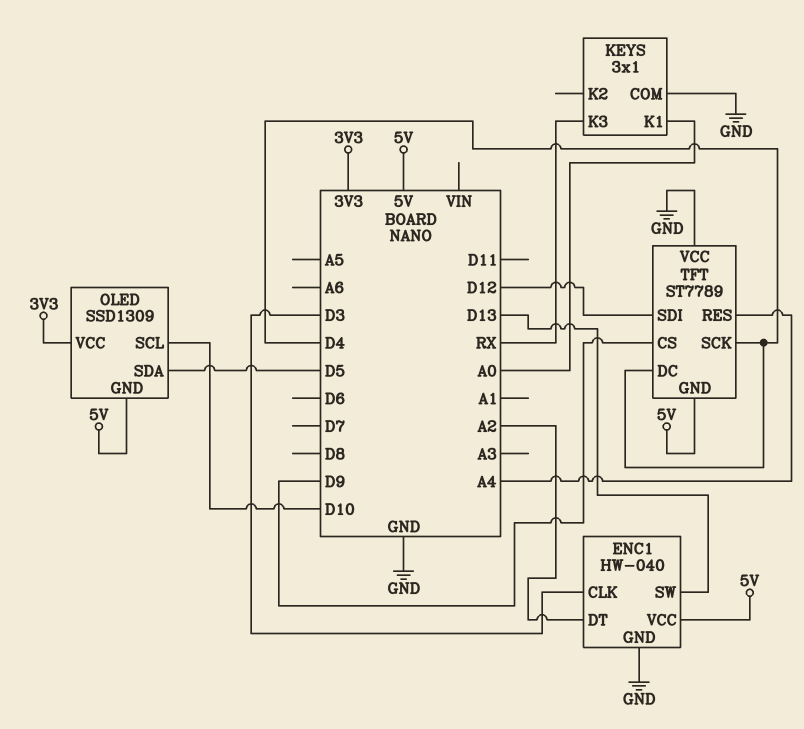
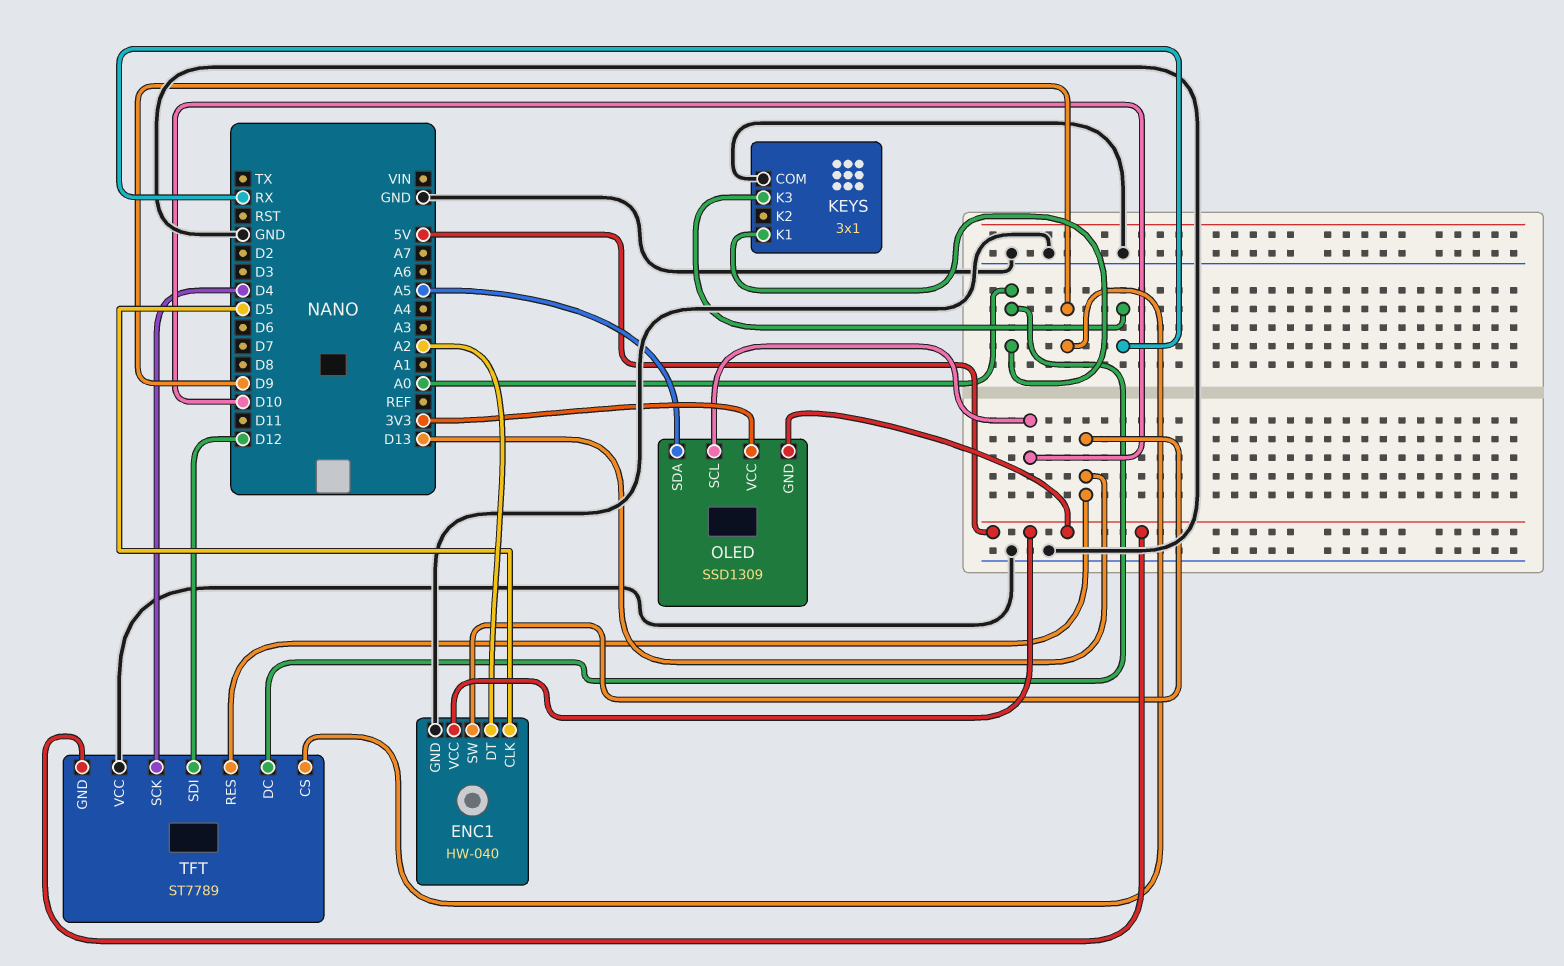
ENC1 pin CLK: D3 -> D5
OLED pin SDA: D5 -> A5
TFT pin DC: D4 -> A0
TFT pin RES: A4 -> D13

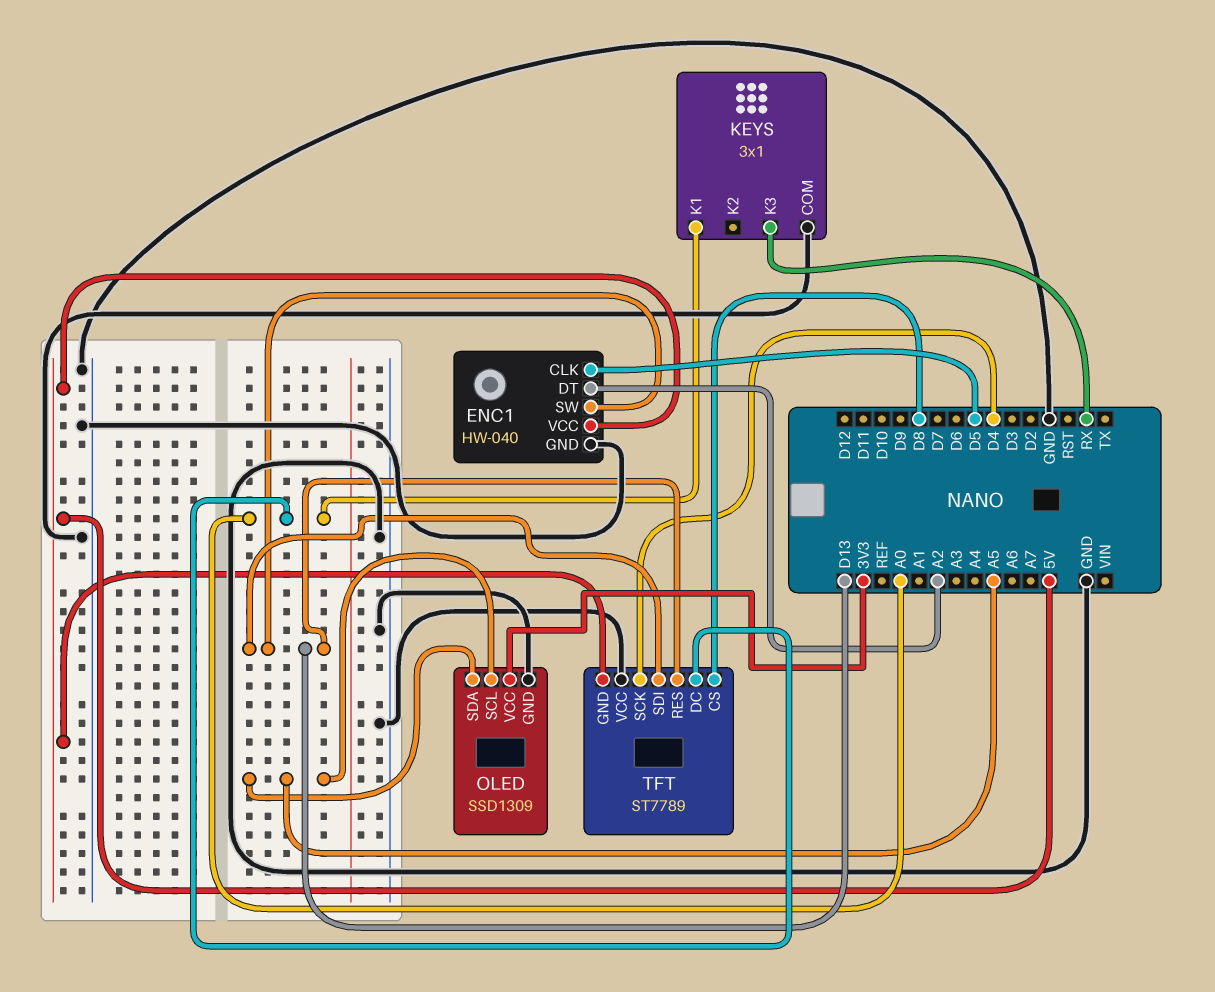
OLED pin GND: 5V -> GND
OLED pin SCL: D10 -> A5
TFT pin CS: D9 -> D8
TFT pin SDI: D12 -> D13

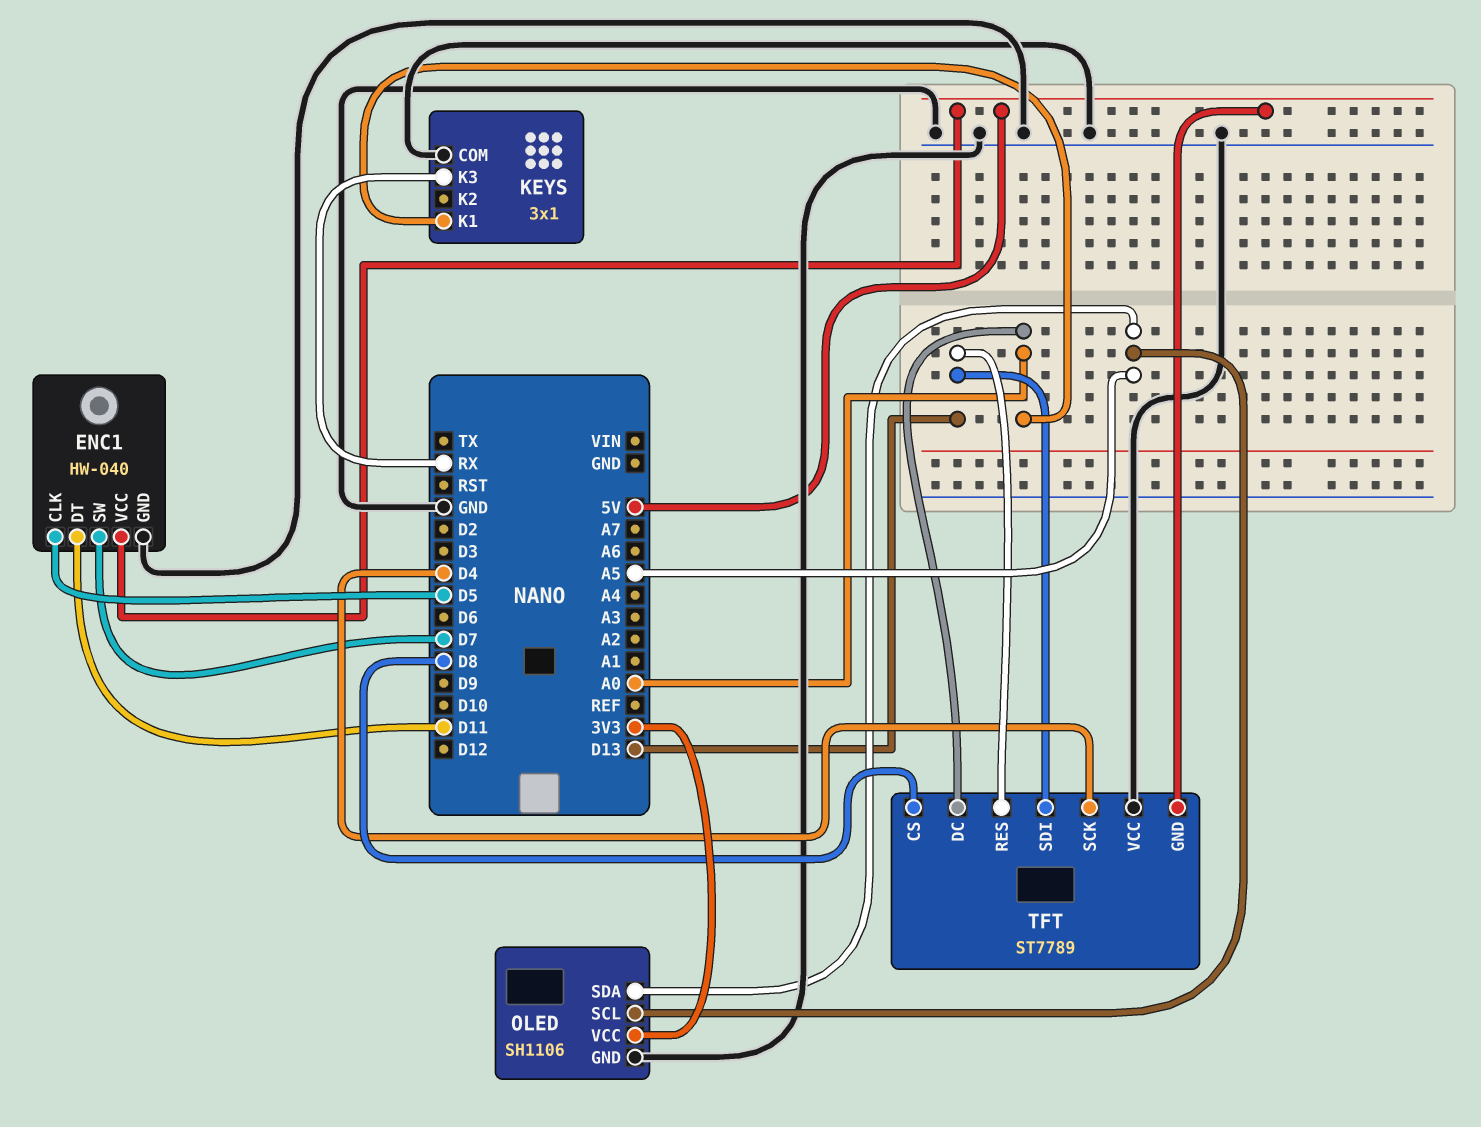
ENC1 pin DT: A2 -> D11
ENC1 pin SW: D13 -> D7
OLED: SSD1309 -> SH1106

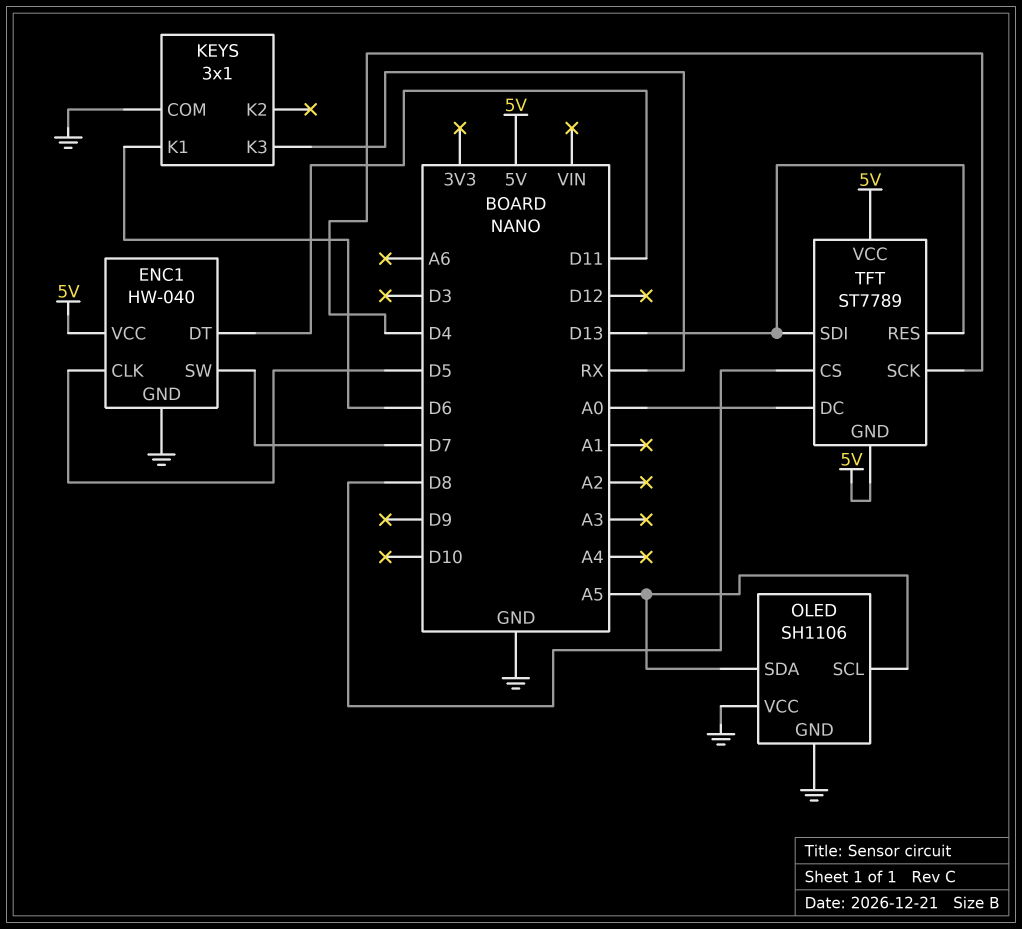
KEYS pin K1: A0 -> D6
OLED pin VCC: 3V3 -> GND
TFT pin VCC: GND -> 5V

